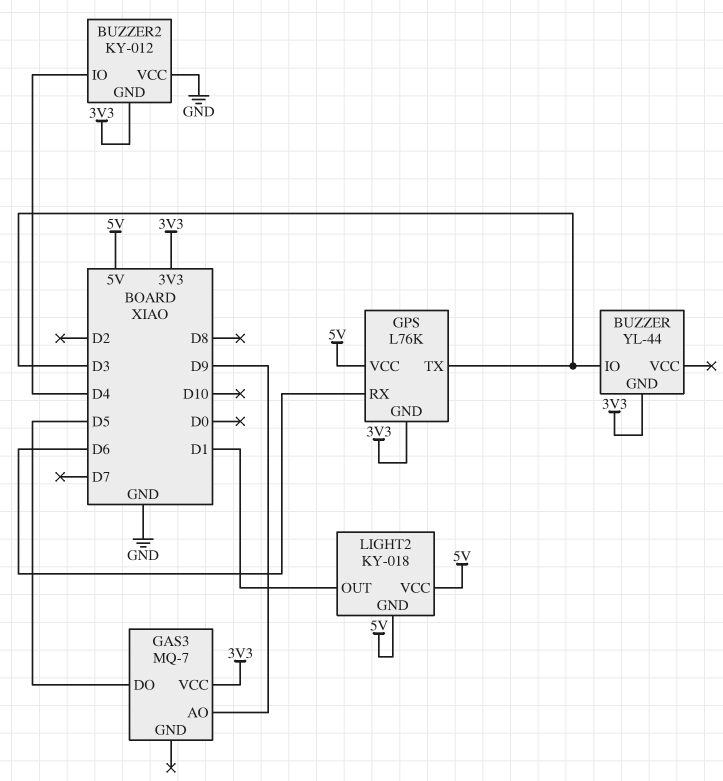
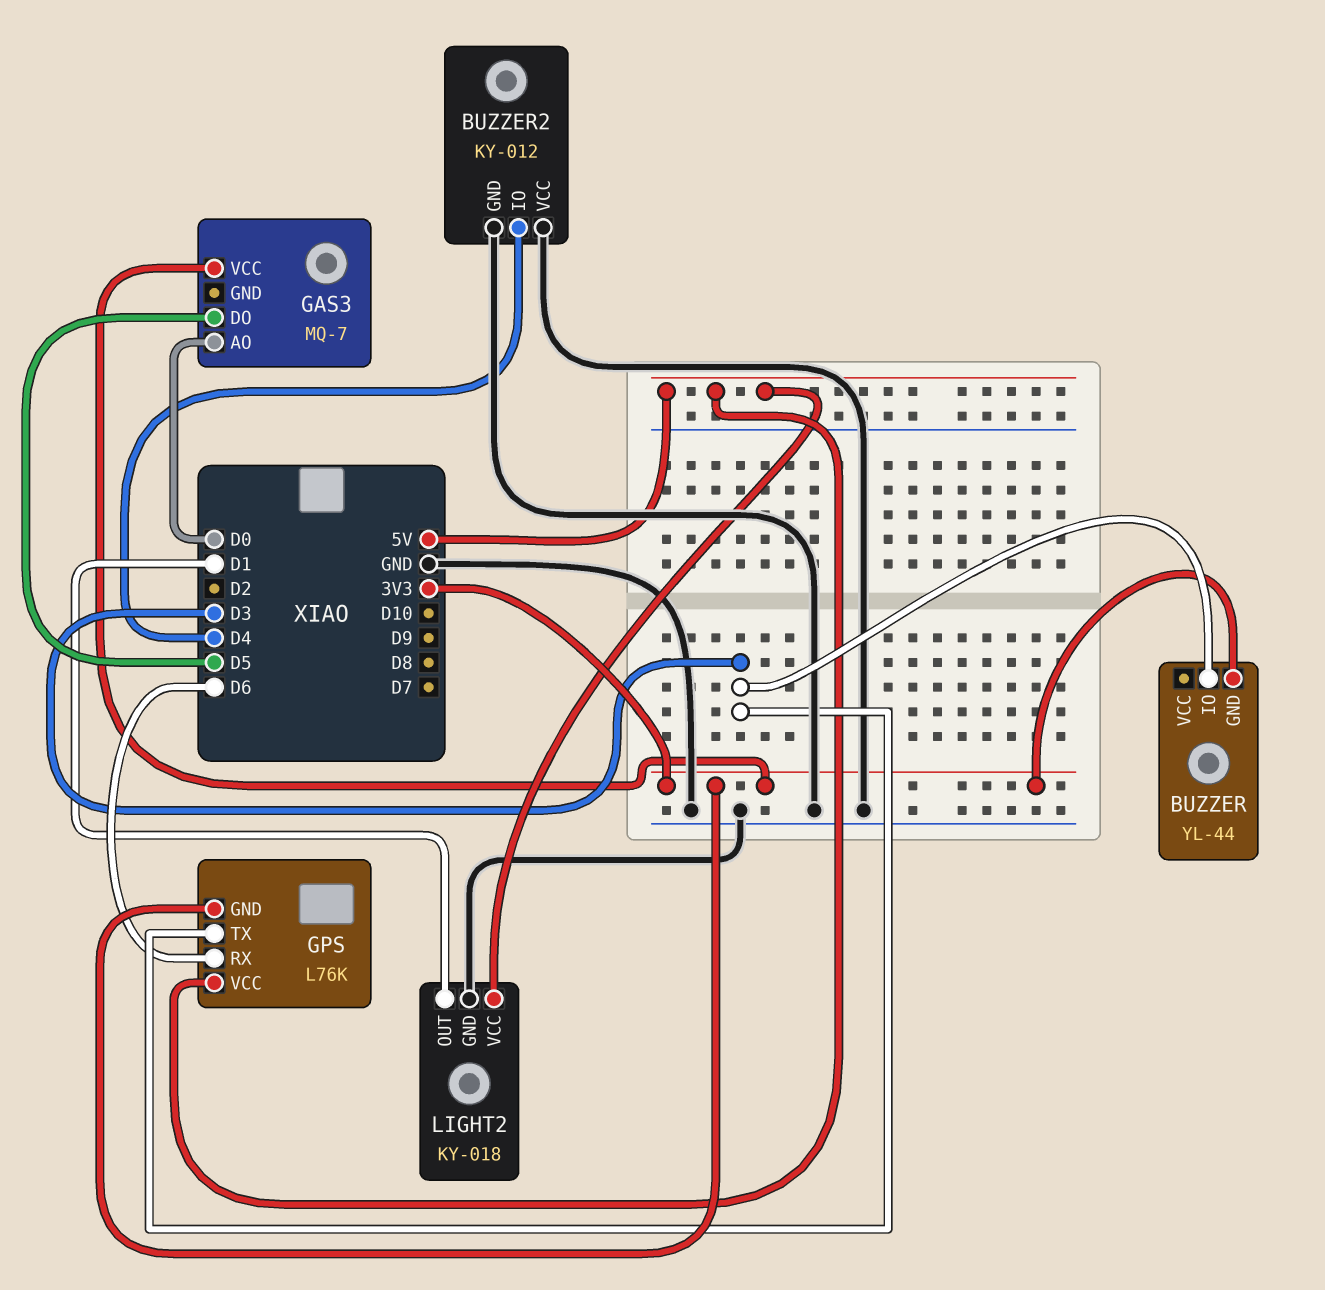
BUZZER2 pin GND: 3V3 -> GND
GAS3 pin AO: D9 -> D0
LIGHT2 pin GND: 5V -> GND

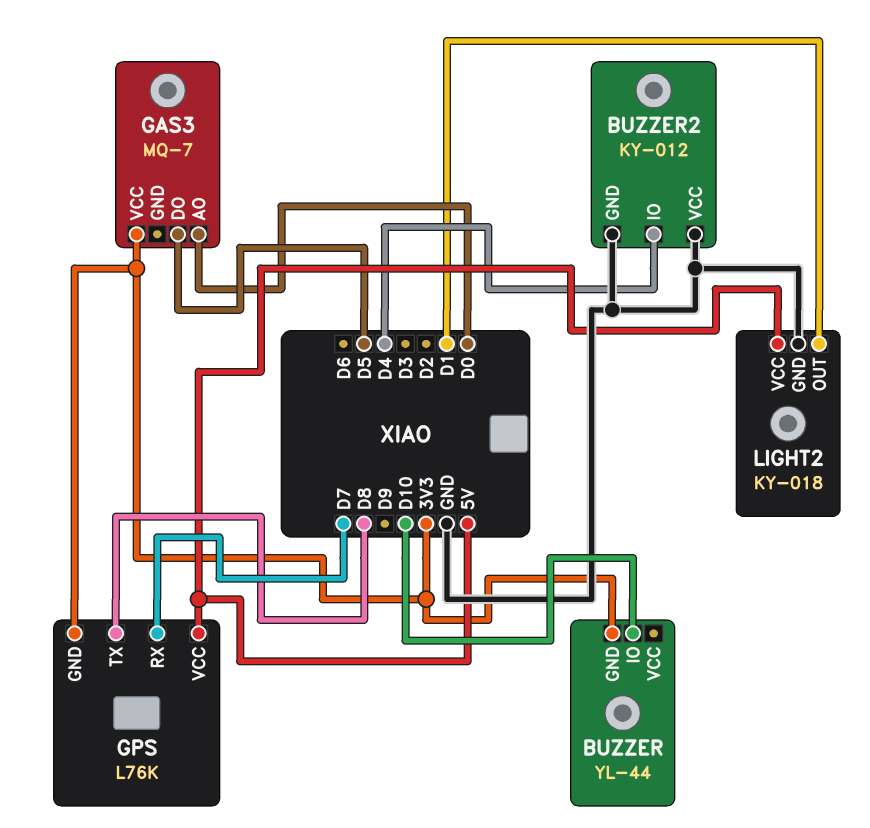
BUZZER pin IO: D3 -> D10
GPS pin RX: D6 -> D7
GPS pin TX: D3 -> D8

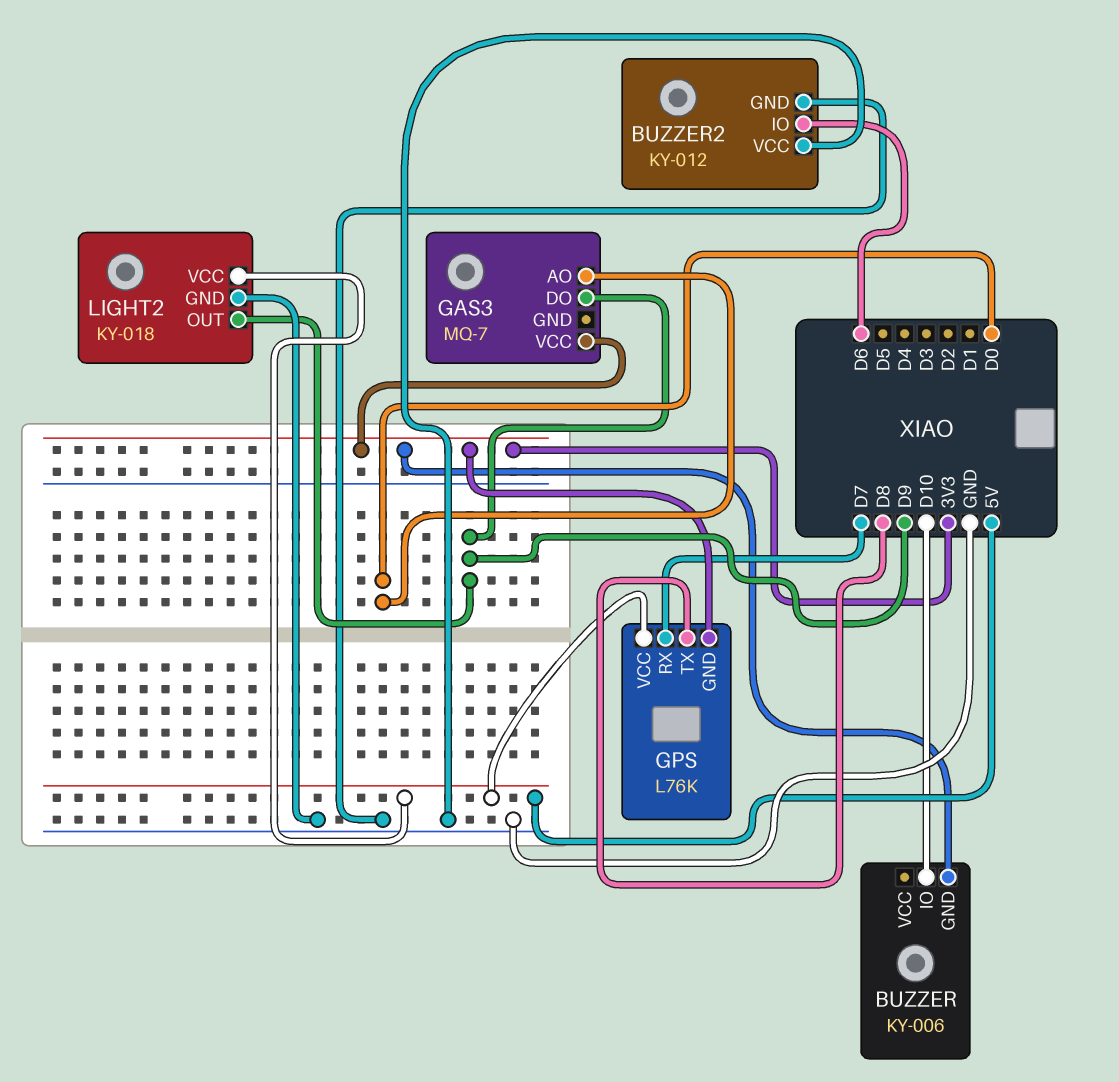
BUZZER: YL-44 -> KY-006
BUZZER2 pin IO: D4 -> D6
GAS3 pin DO: D5 -> D9
LIGHT2 pin OUT: D1 -> D9

